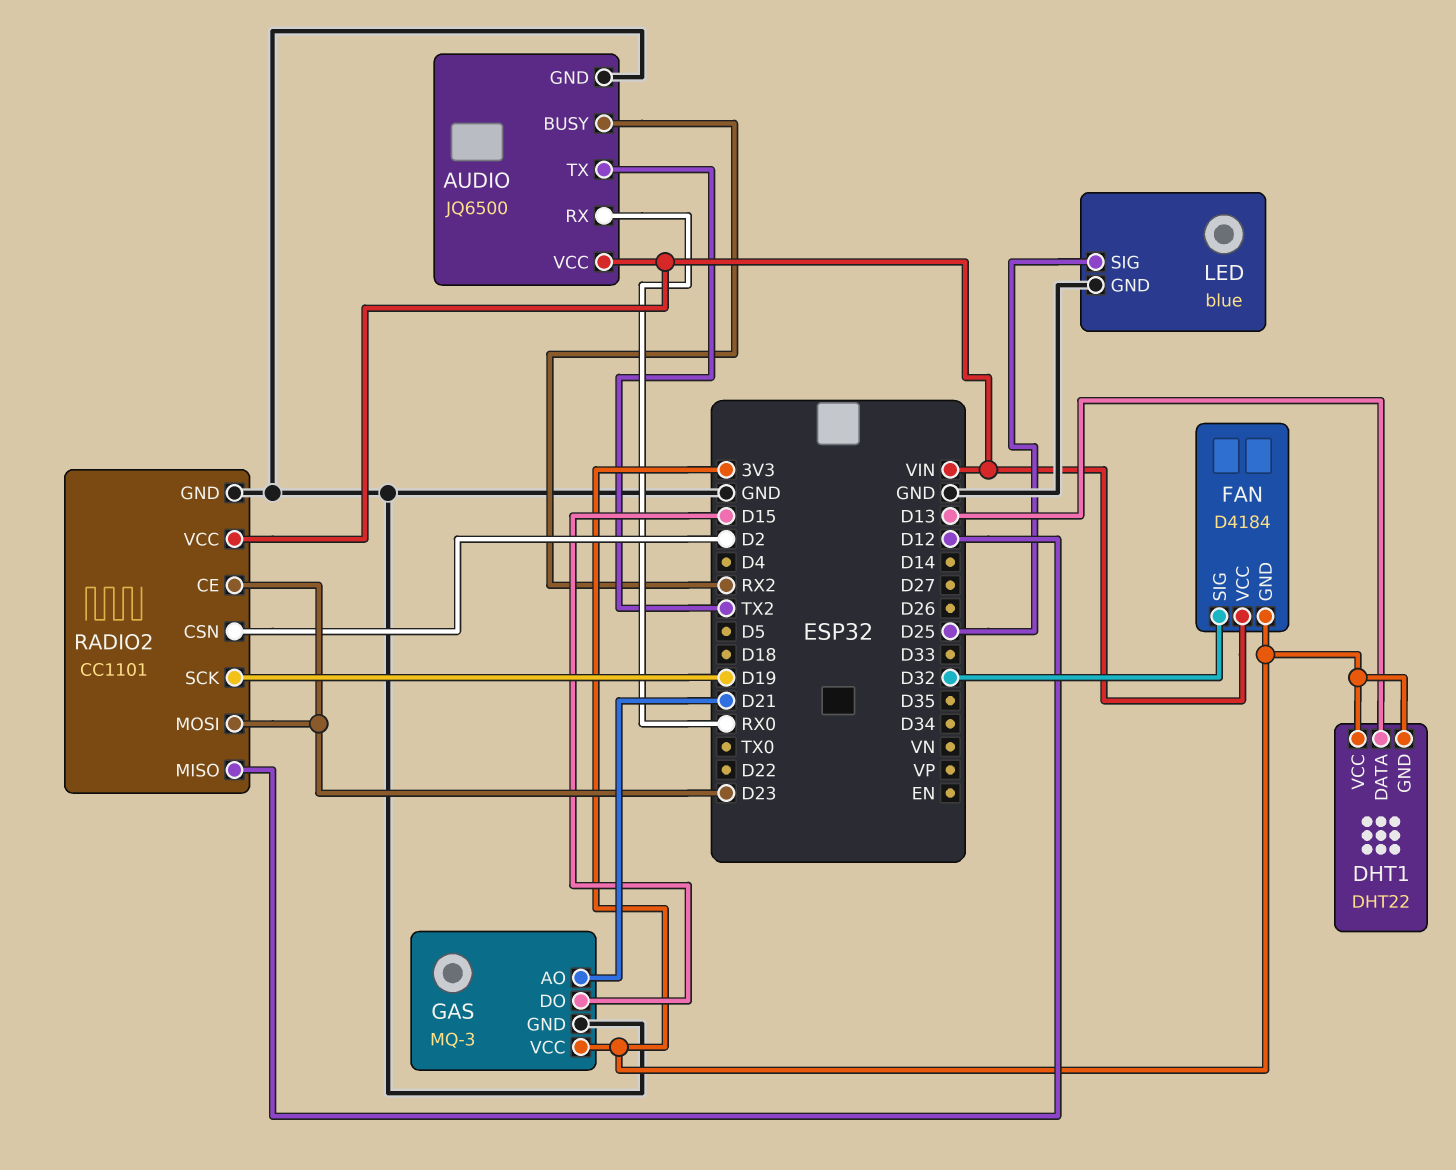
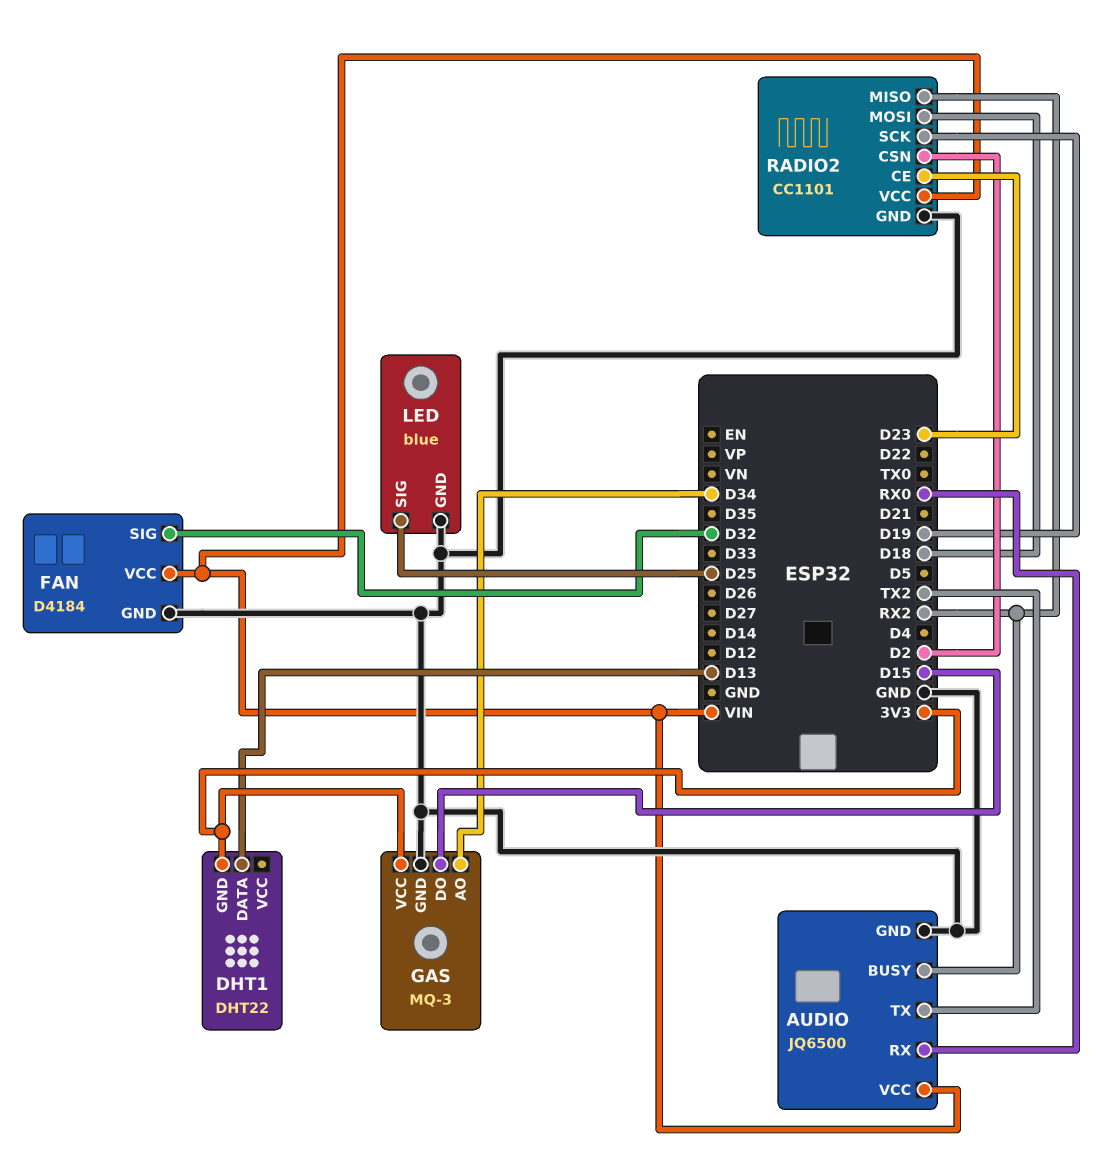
DHT1 pin VCC: 3V3 -> none
FAN pin GND: 3V3 -> GND
GAS pin AO: D21 -> D34
RADIO2 pin MISO: D12 -> RX2
RADIO2 pin MOSI: D23 -> D18

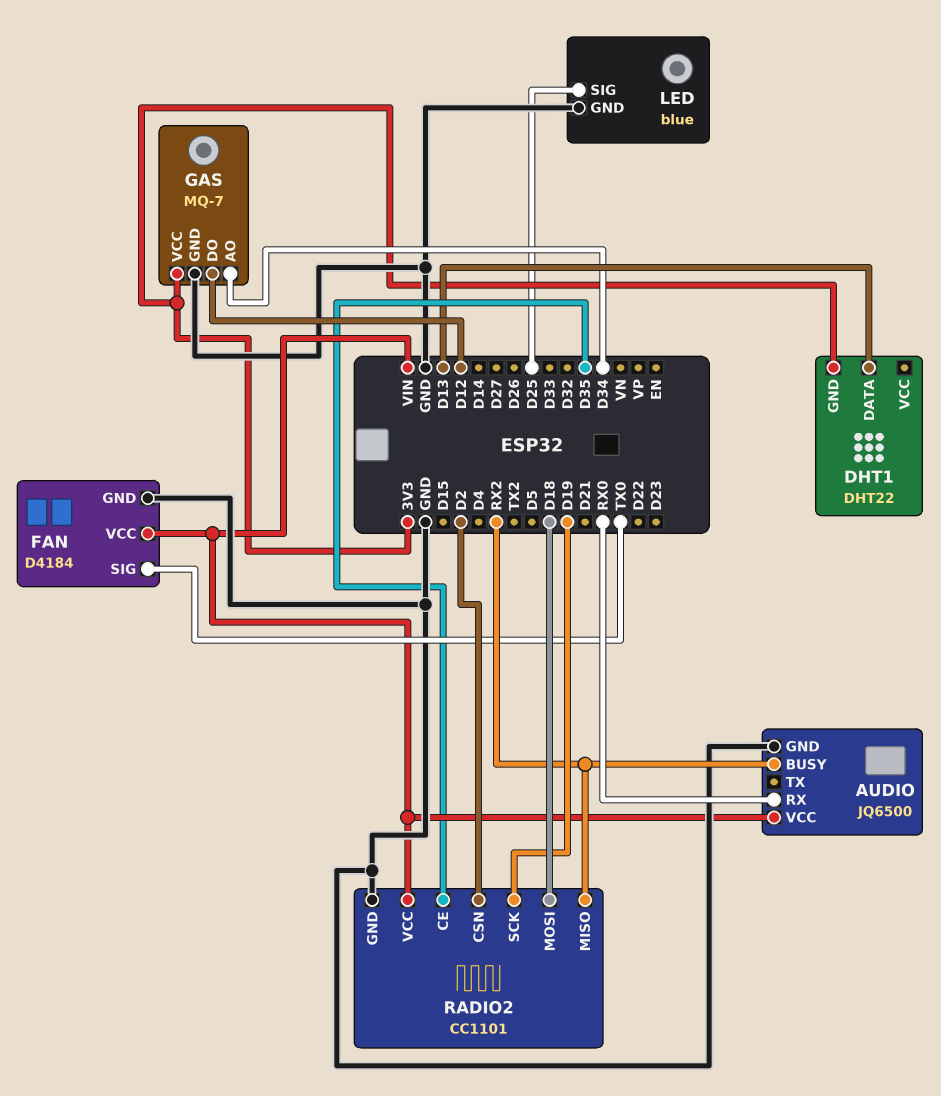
AUDIO pin TX: TX2 -> none
FAN pin SIG: D32 -> TX0
GAS: MQ-3 -> MQ-7
GAS pin DO: D15 -> D12
RADIO2 pin CE: D23 -> D35

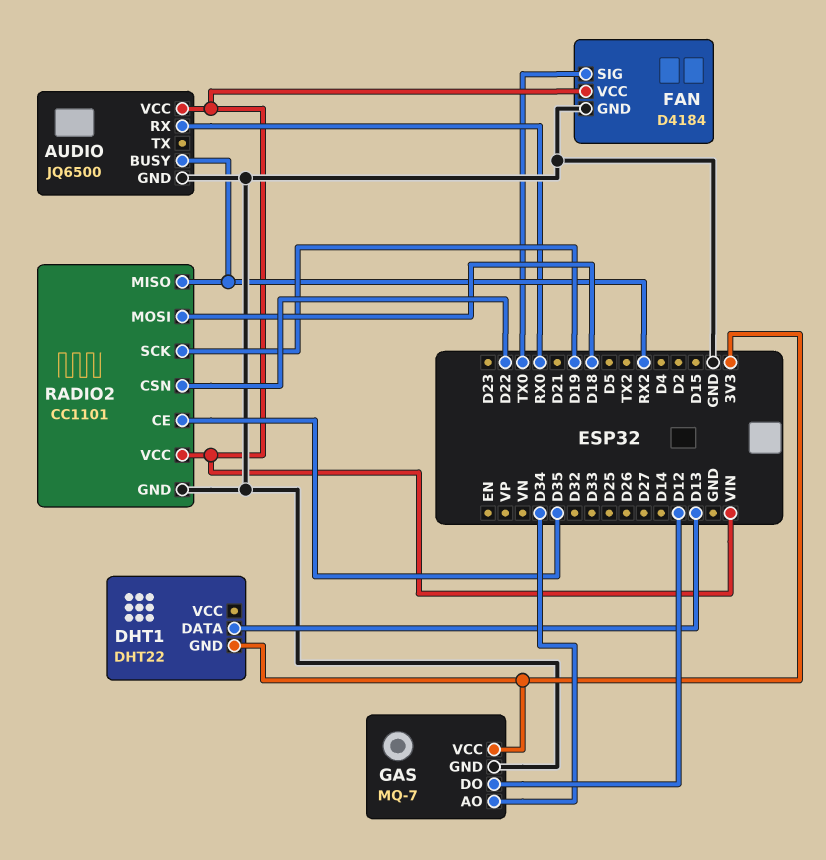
LED: blue -> none
LED pin GND: GND -> none
LED pin SIG: D25 -> none
RADIO2 pin CSN: D2 -> D22

